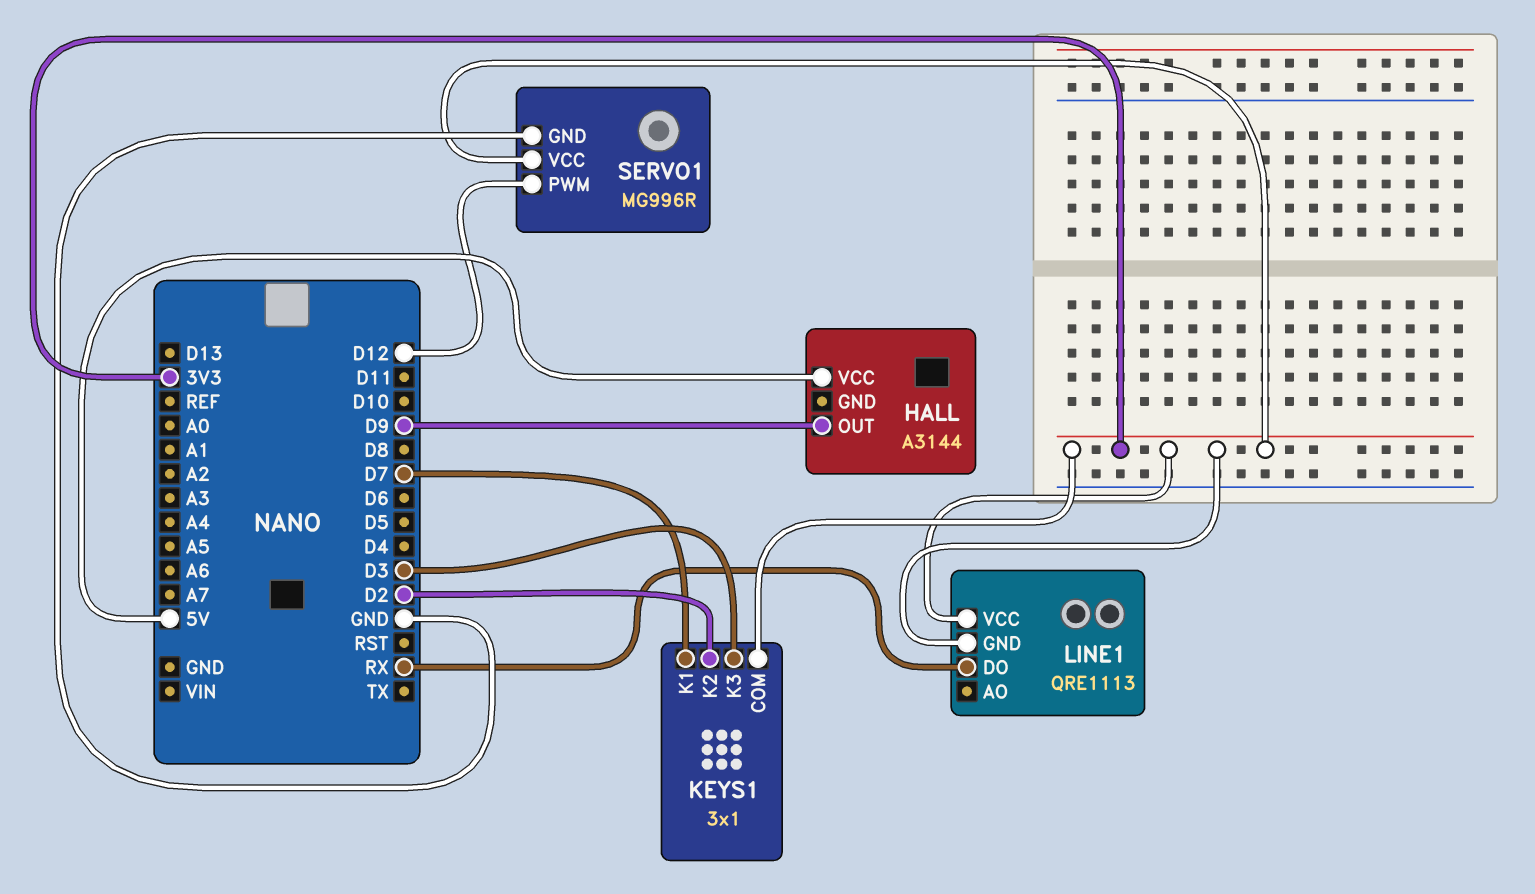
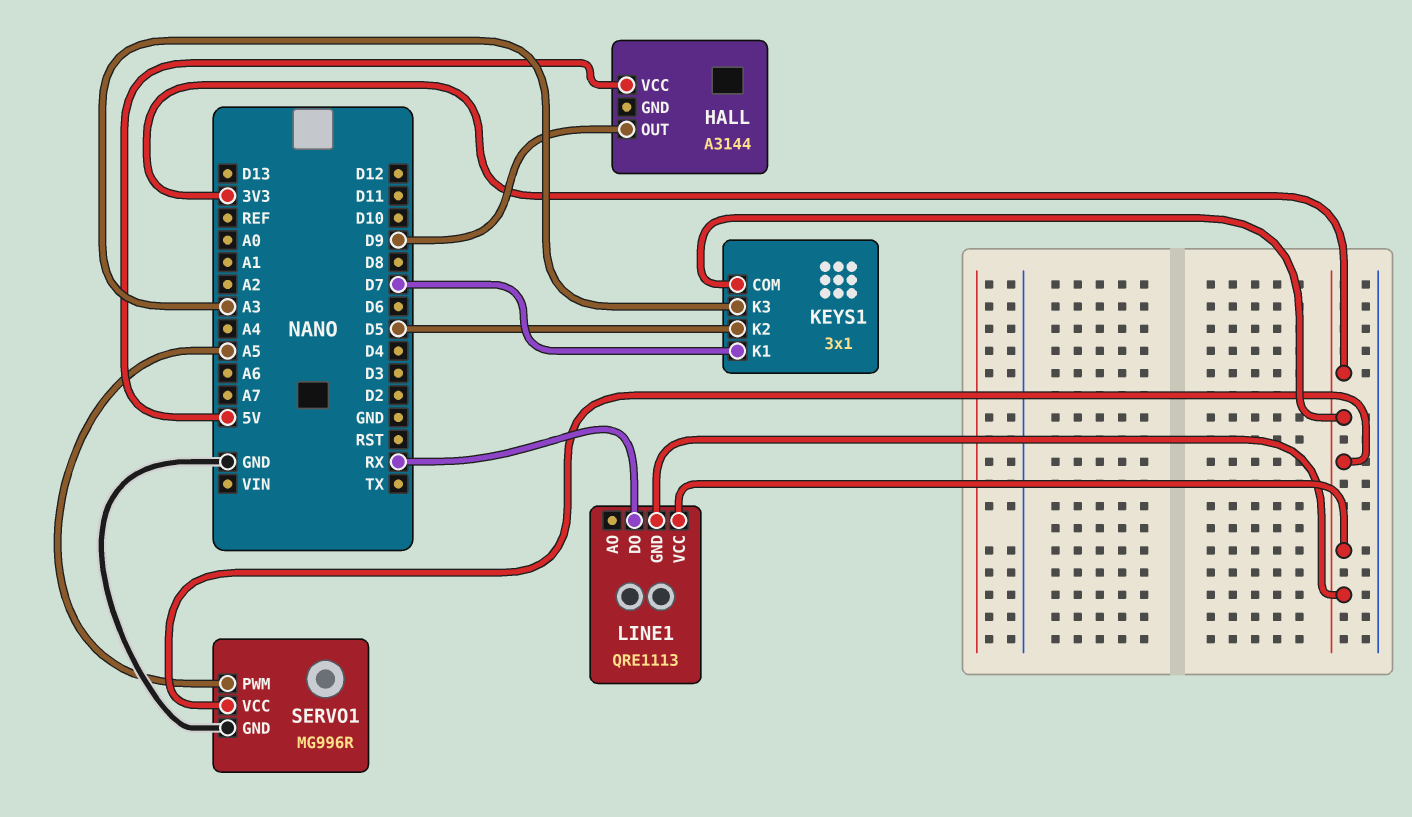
KEYS1 pin K2: D2 -> D5
KEYS1 pin K3: D3 -> A3
SERVO1 pin PWM: D12 -> A5

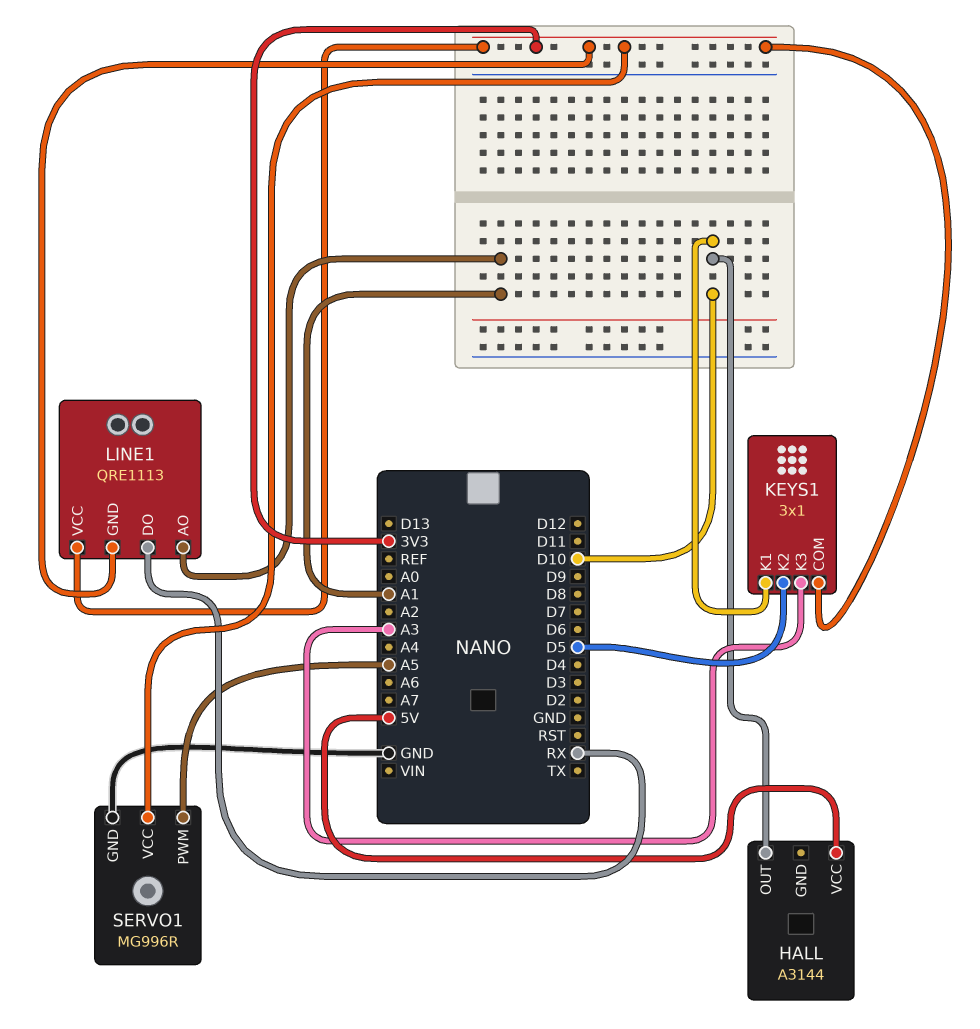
HALL pin OUT: D9 -> D10
KEYS1 pin K1: D7 -> D10
LINE1 pin AO: none -> A1

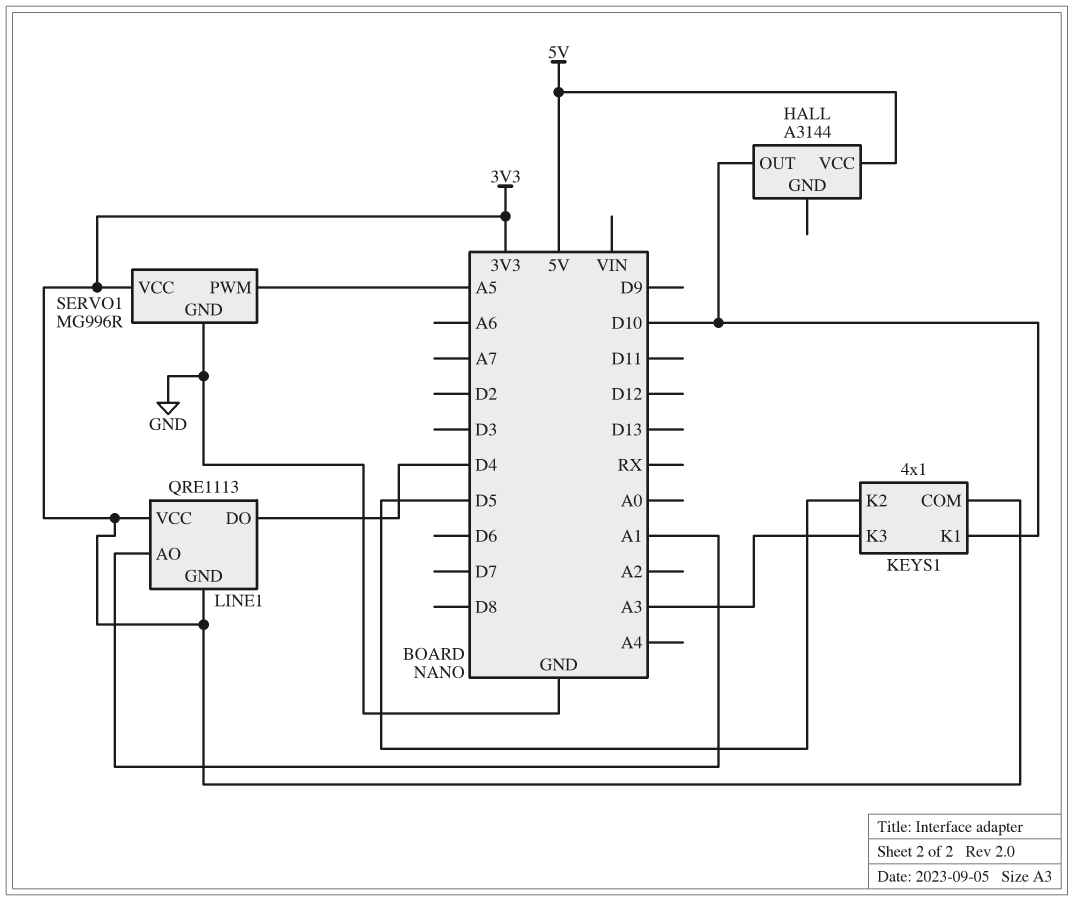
KEYS1: 3x1 -> 4x1
LINE1 pin DO: RX -> D4

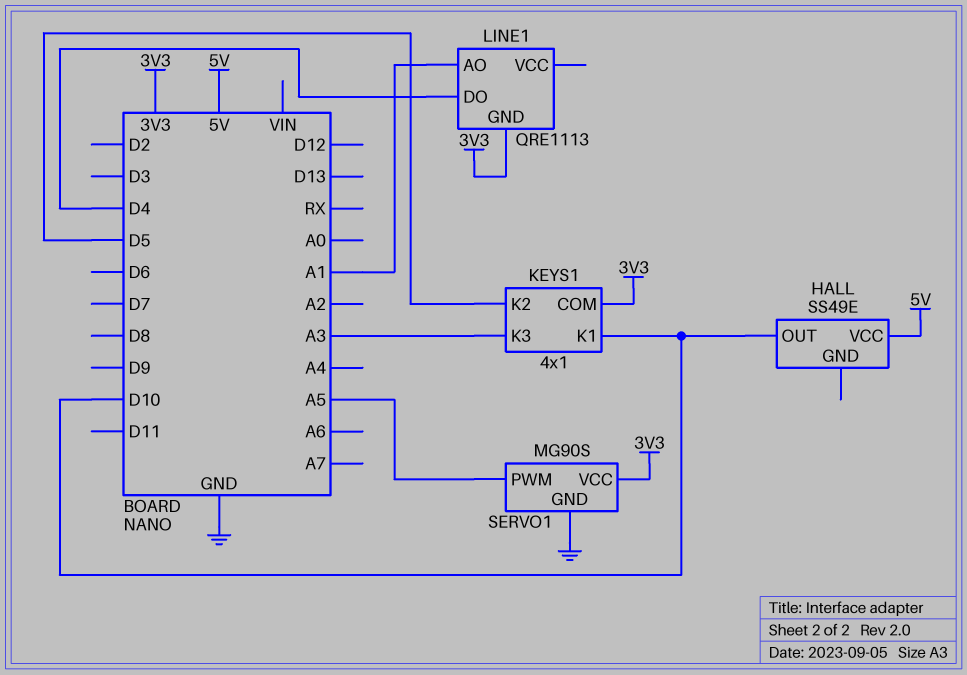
HALL: A3144 -> SS49E
LINE1 pin VCC: 3V3 -> none
SERVO1: MG996R -> MG90S

